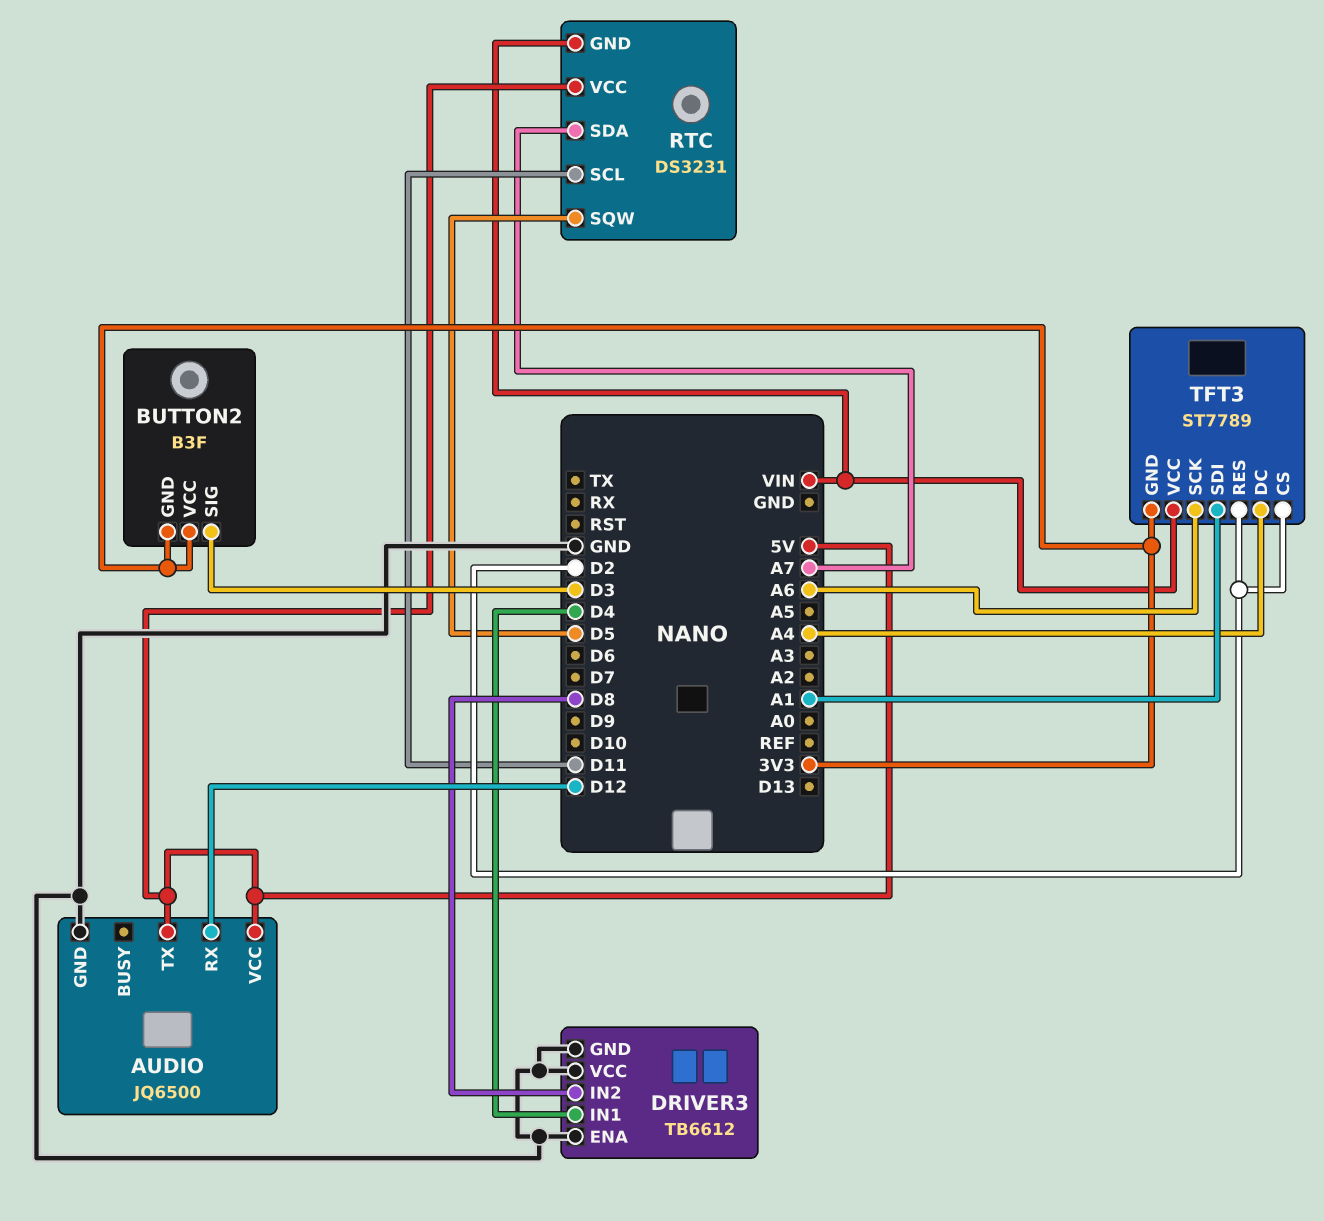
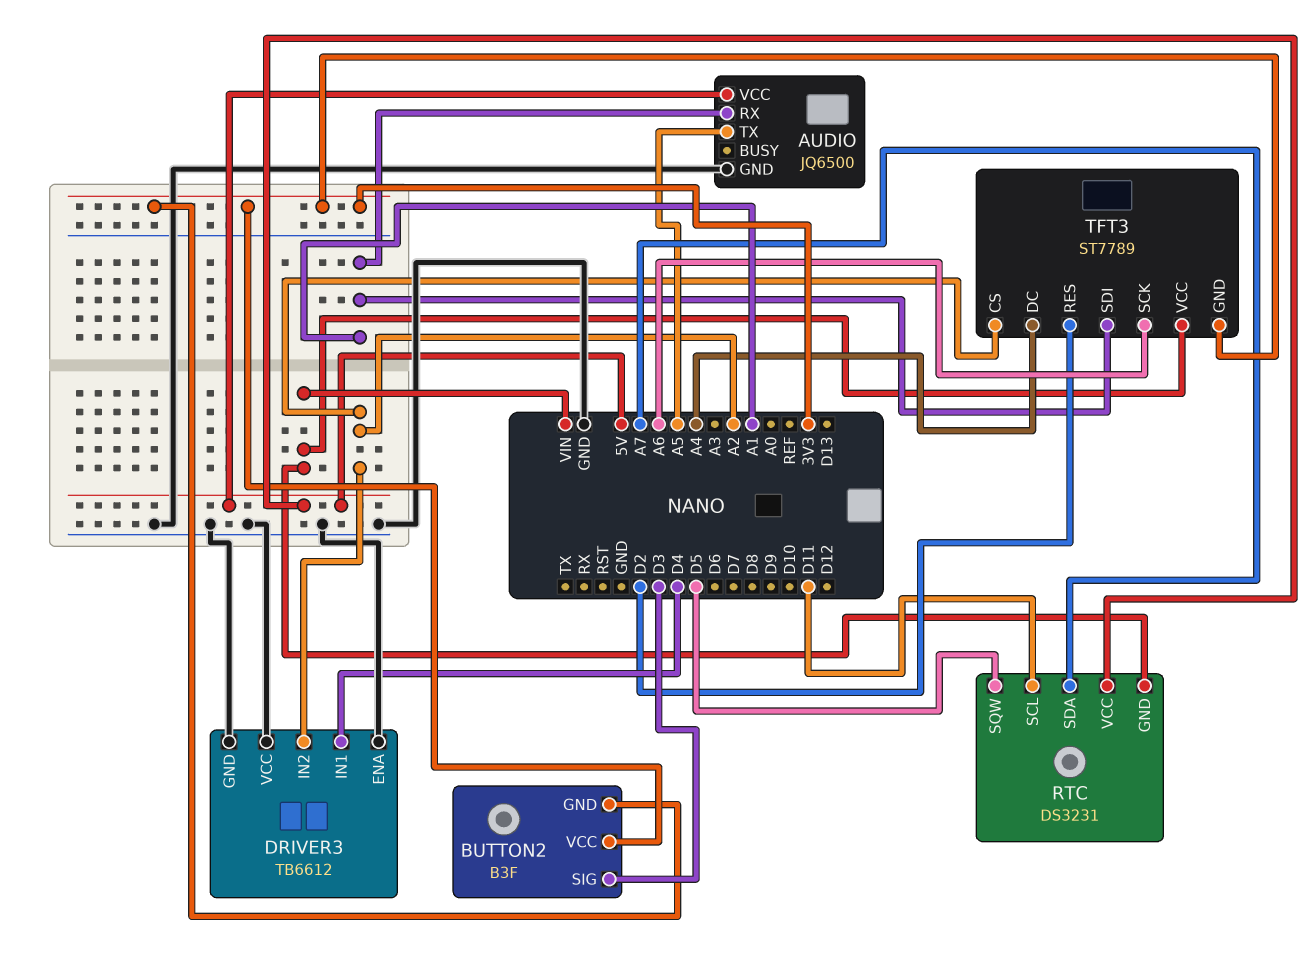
AUDIO pin RX: D12 -> A1
AUDIO pin TX: 5V -> A5
DRIVER3 pin IN2: D8 -> A2
TFT3 pin CS: D2 -> A2

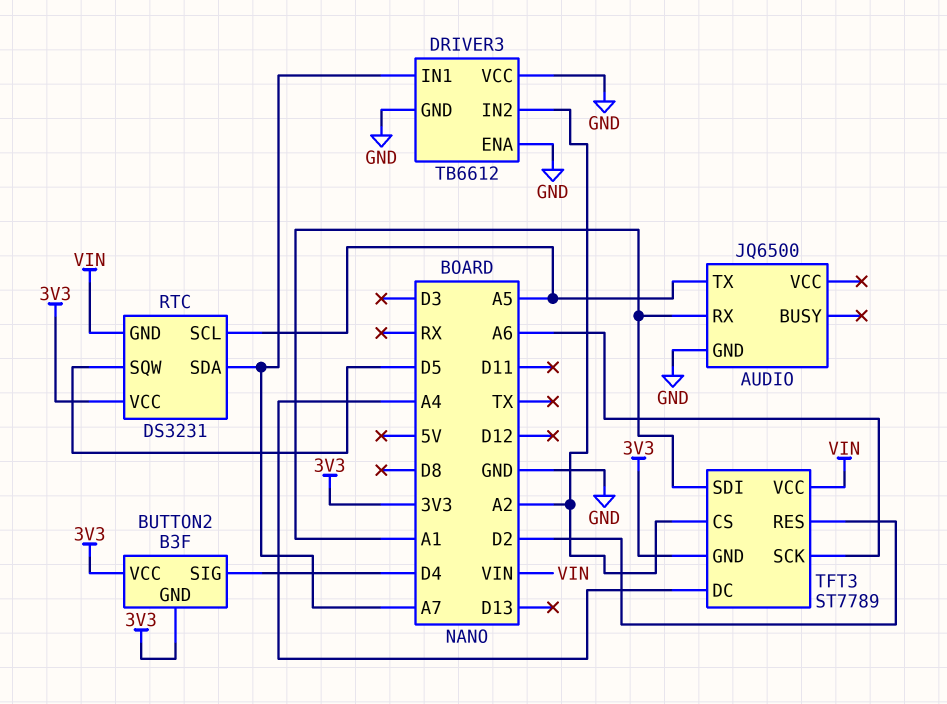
AUDIO pin VCC: 5V -> none
BUTTON2 pin SIG: D3 -> D4
DRIVER3 pin IN1: D4 -> A7
RTC pin SCL: D11 -> A5
RTC pin VCC: 5V -> 3V3

